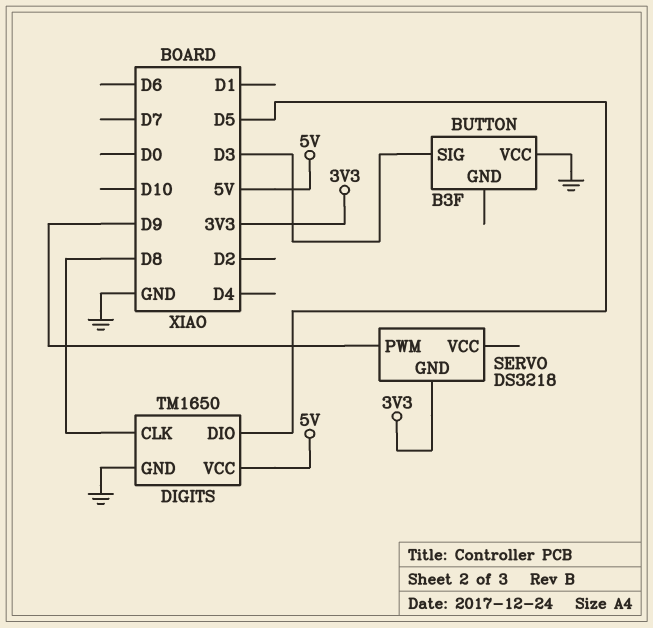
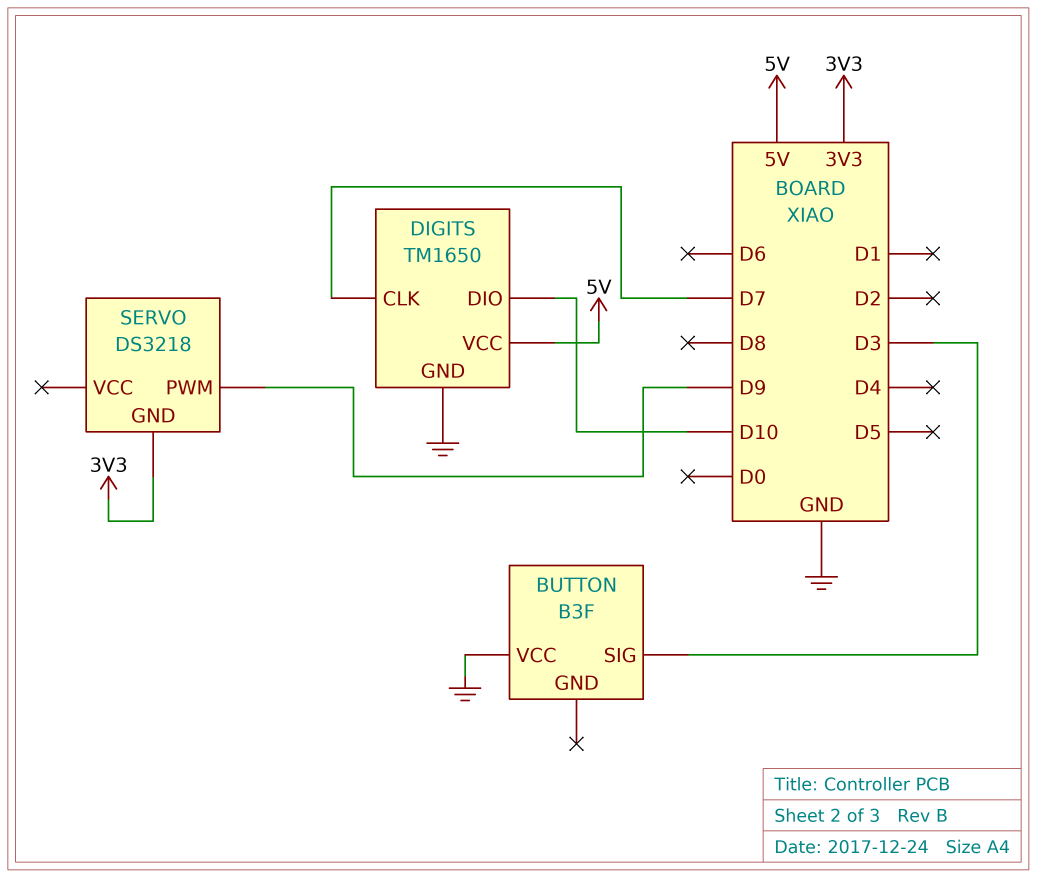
DIGITS pin CLK: D8 -> D7
DIGITS pin DIO: D5 -> D10

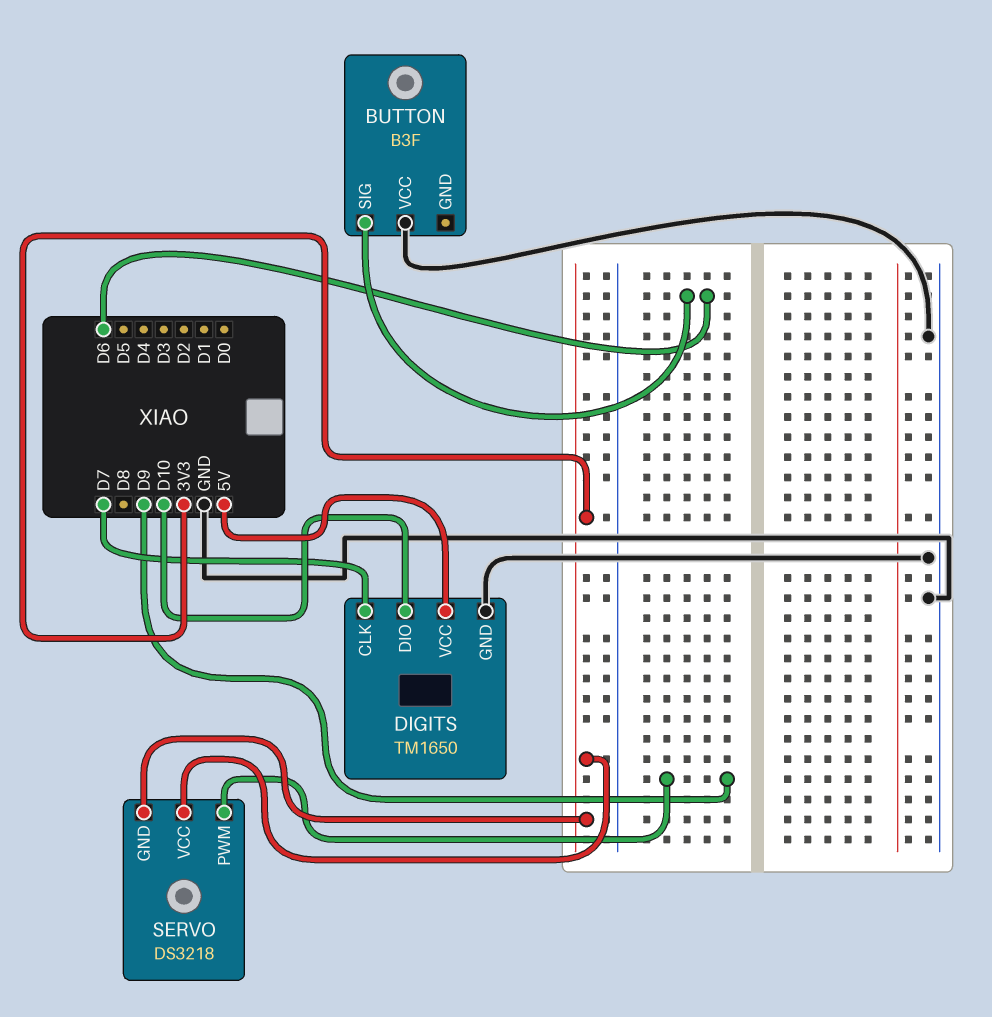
BUTTON pin SIG: D3 -> D6
SERVO pin VCC: none -> 3V3

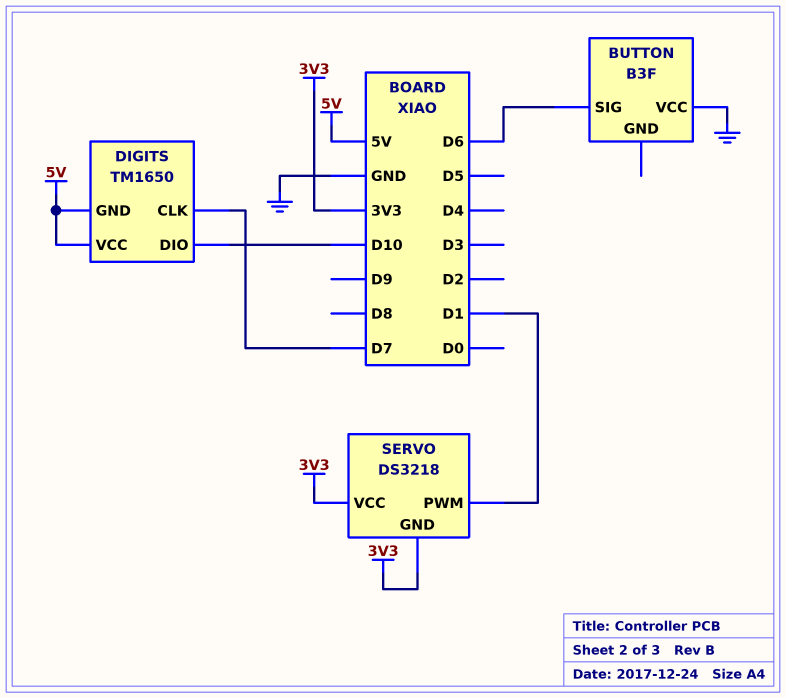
DIGITS pin GND: GND -> 5V
SERVO pin PWM: D9 -> D1

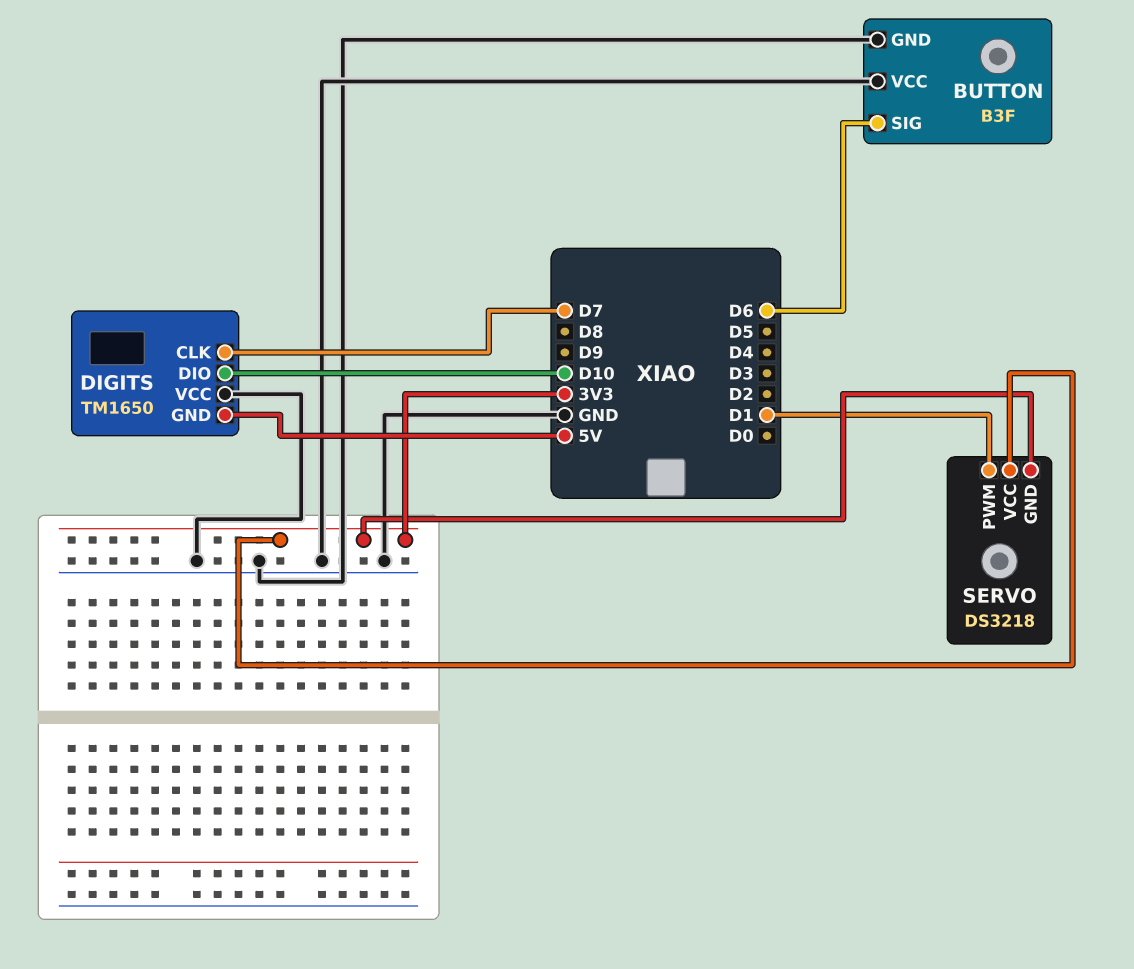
BUTTON pin GND: none -> GND
DIGITS pin VCC: 5V -> GND

